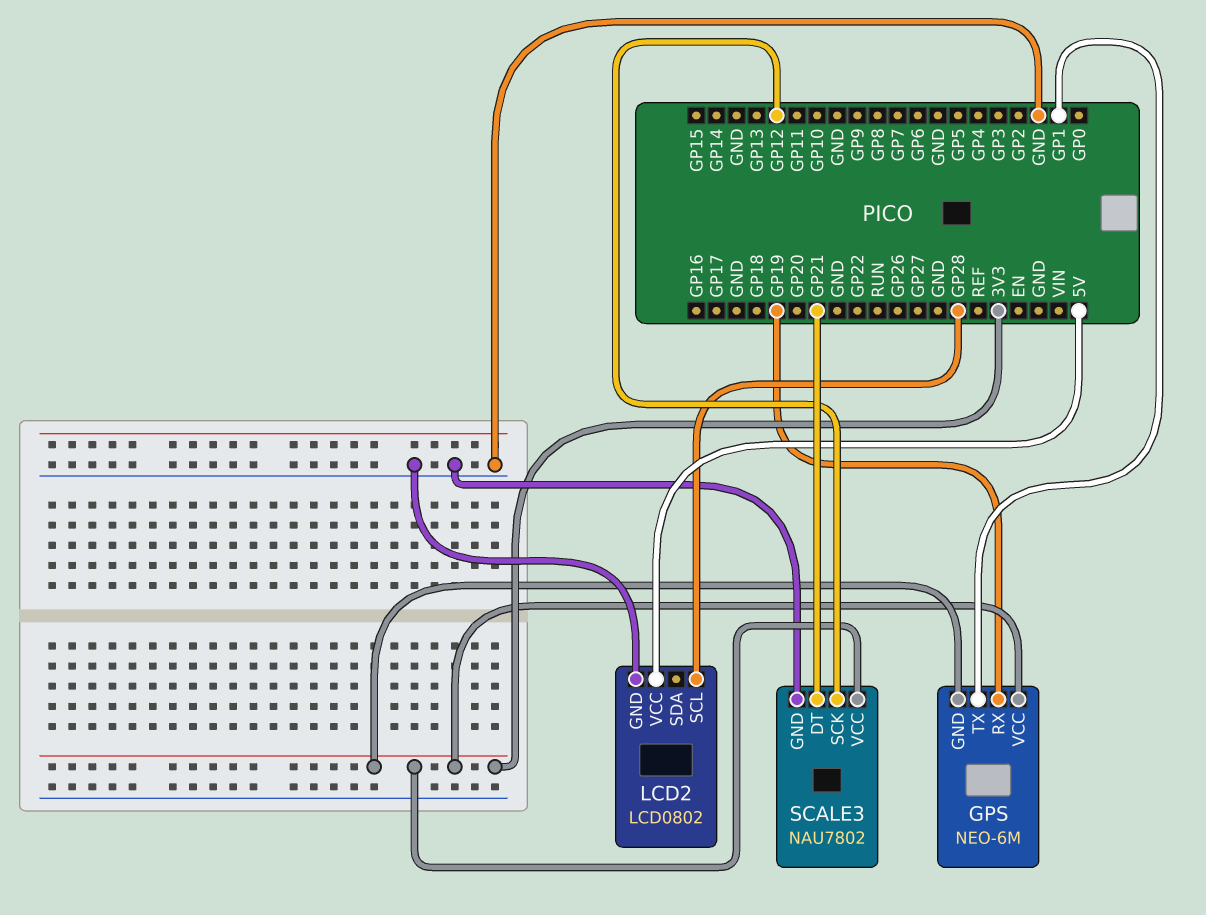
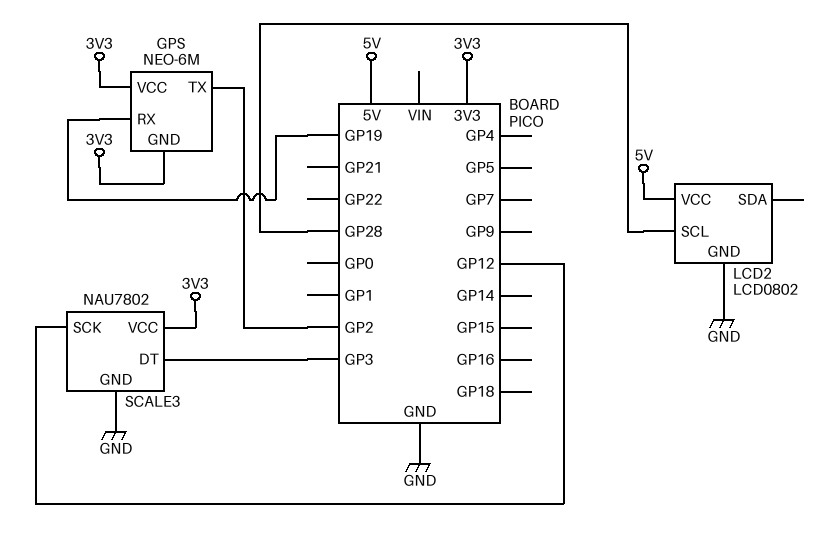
GPS pin TX: GP1 -> GP2
SCALE3 pin DT: GP21 -> GP3

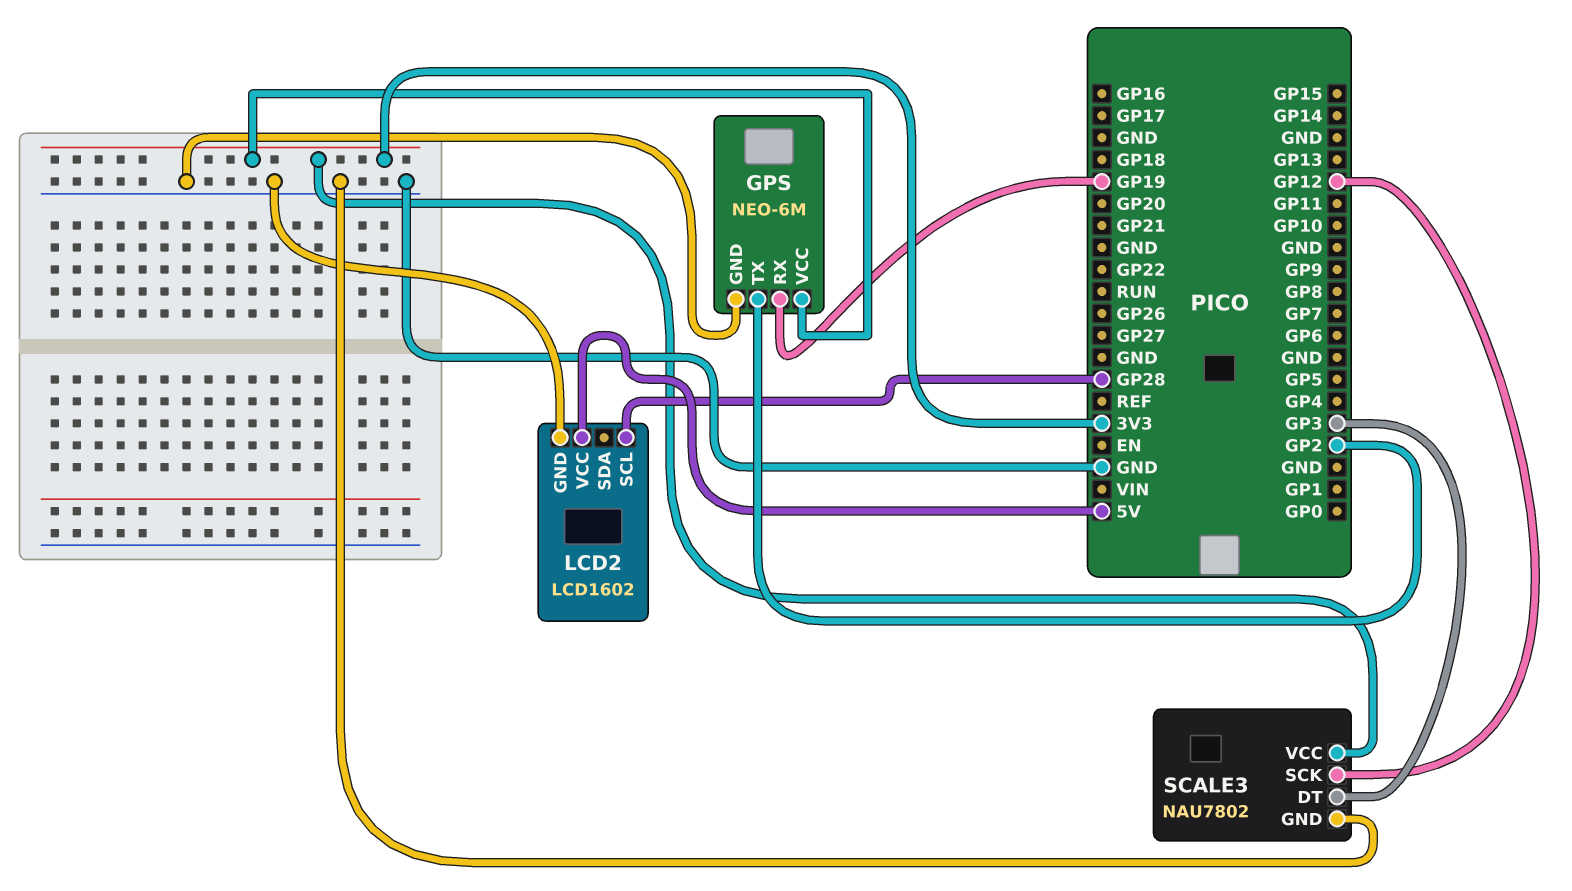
GPS pin GND: 3V3 -> GND
LCD2: LCD0802 -> LCD1602

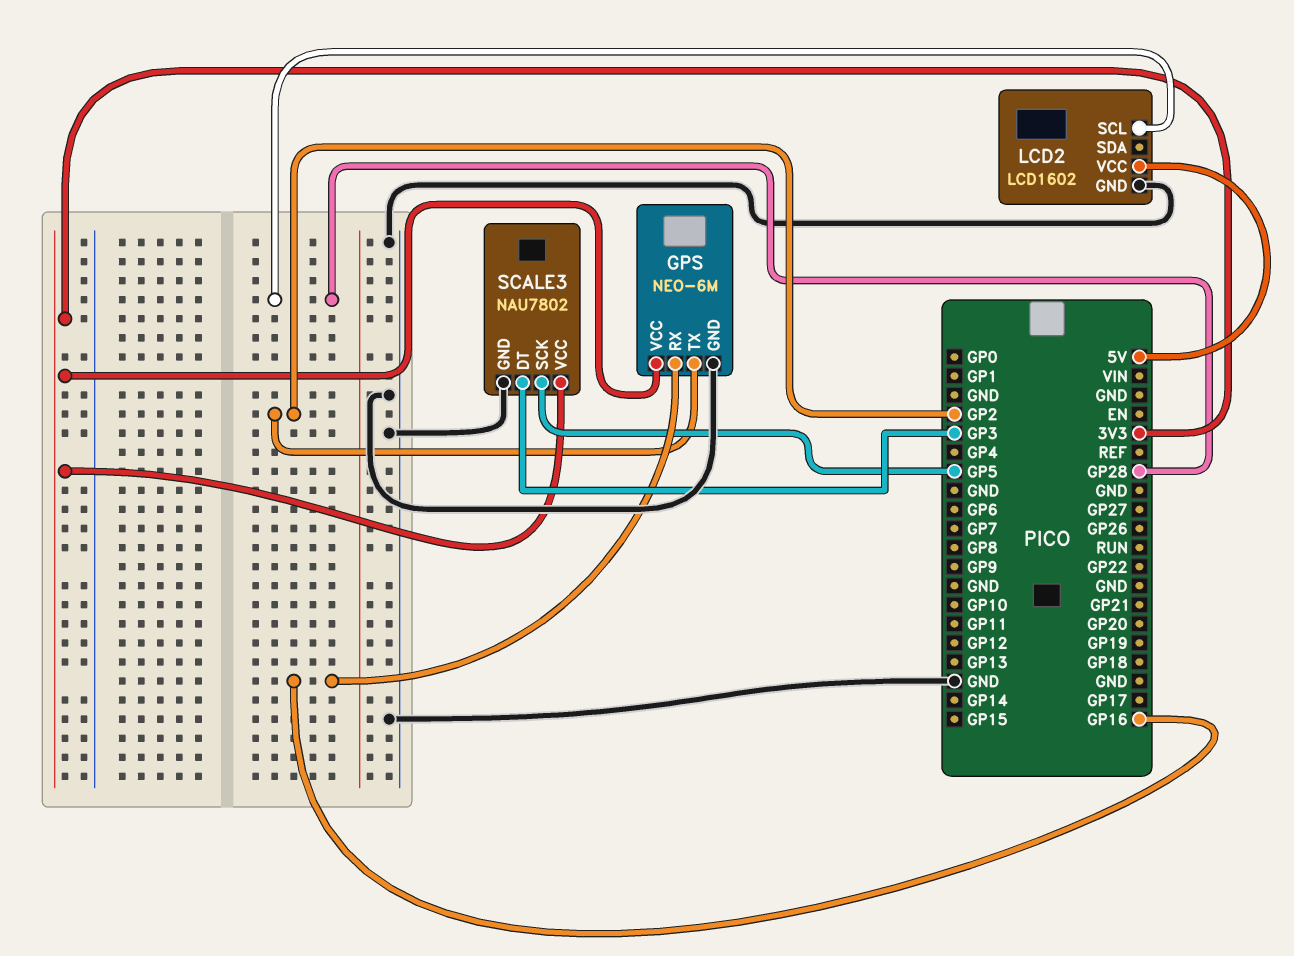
GPS pin RX: GP19 -> GP16
SCALE3 pin SCK: GP12 -> GP5

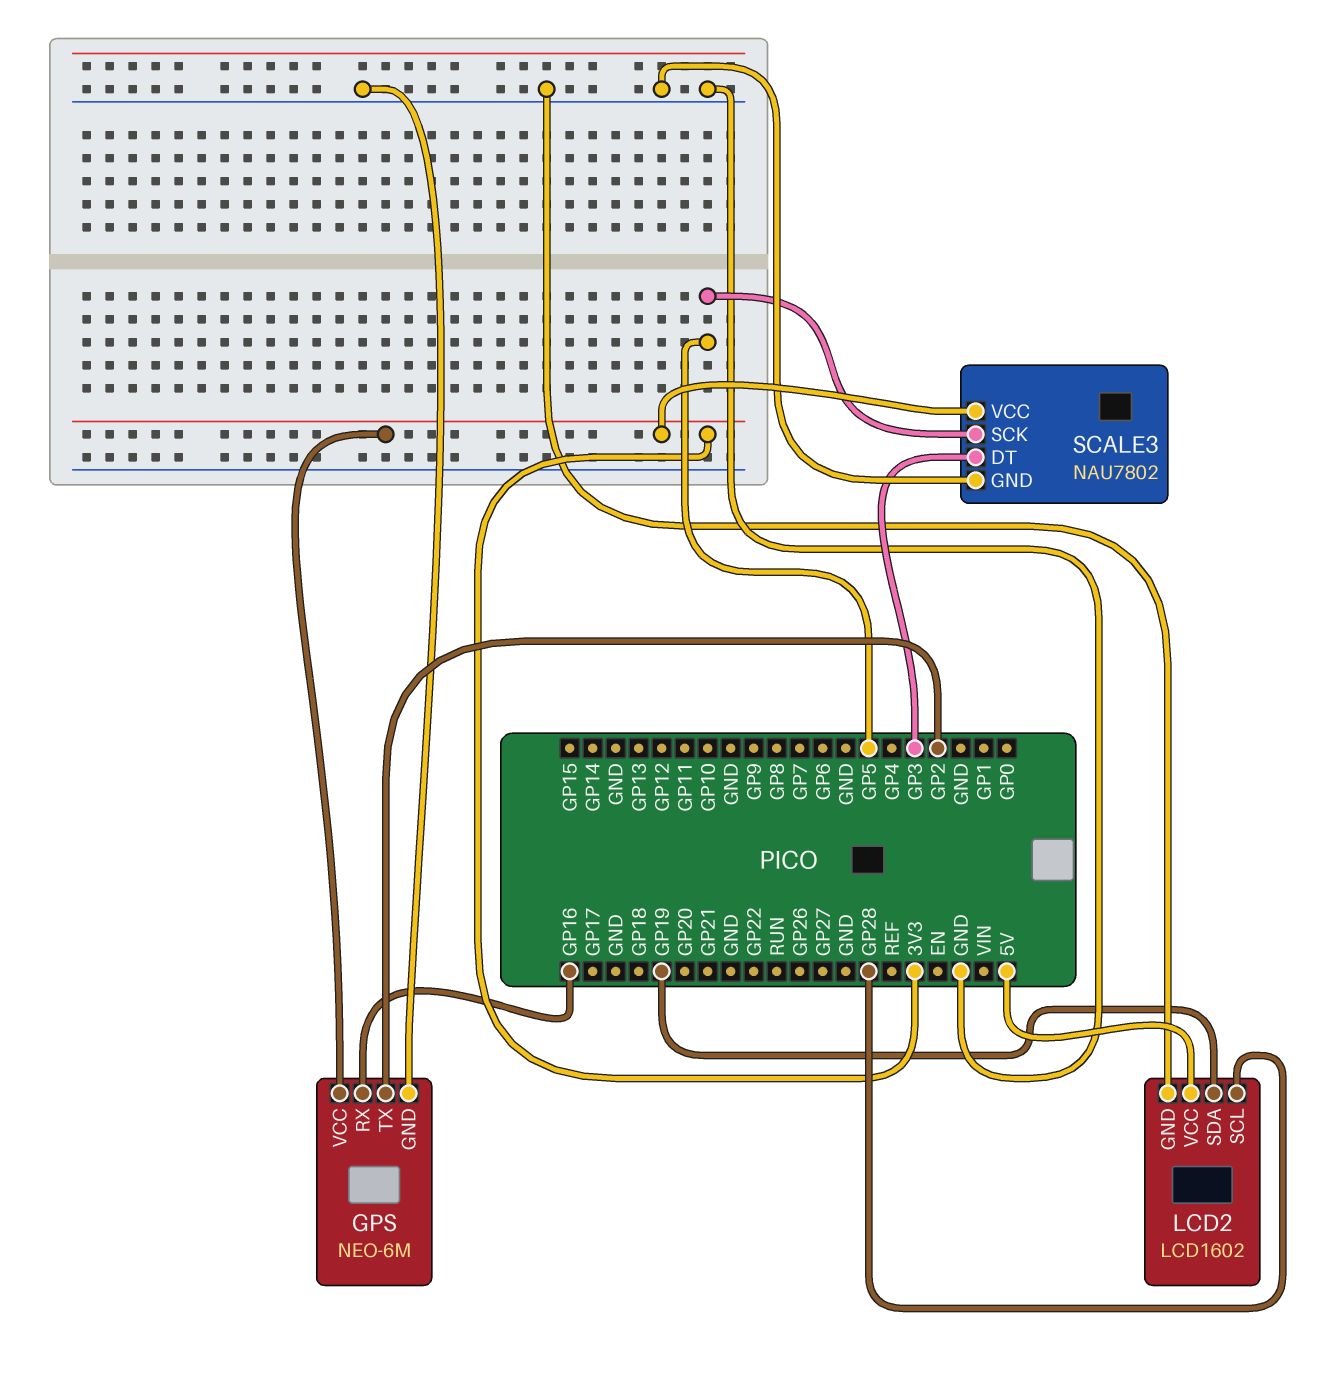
LCD2 pin SDA: none -> GP19

